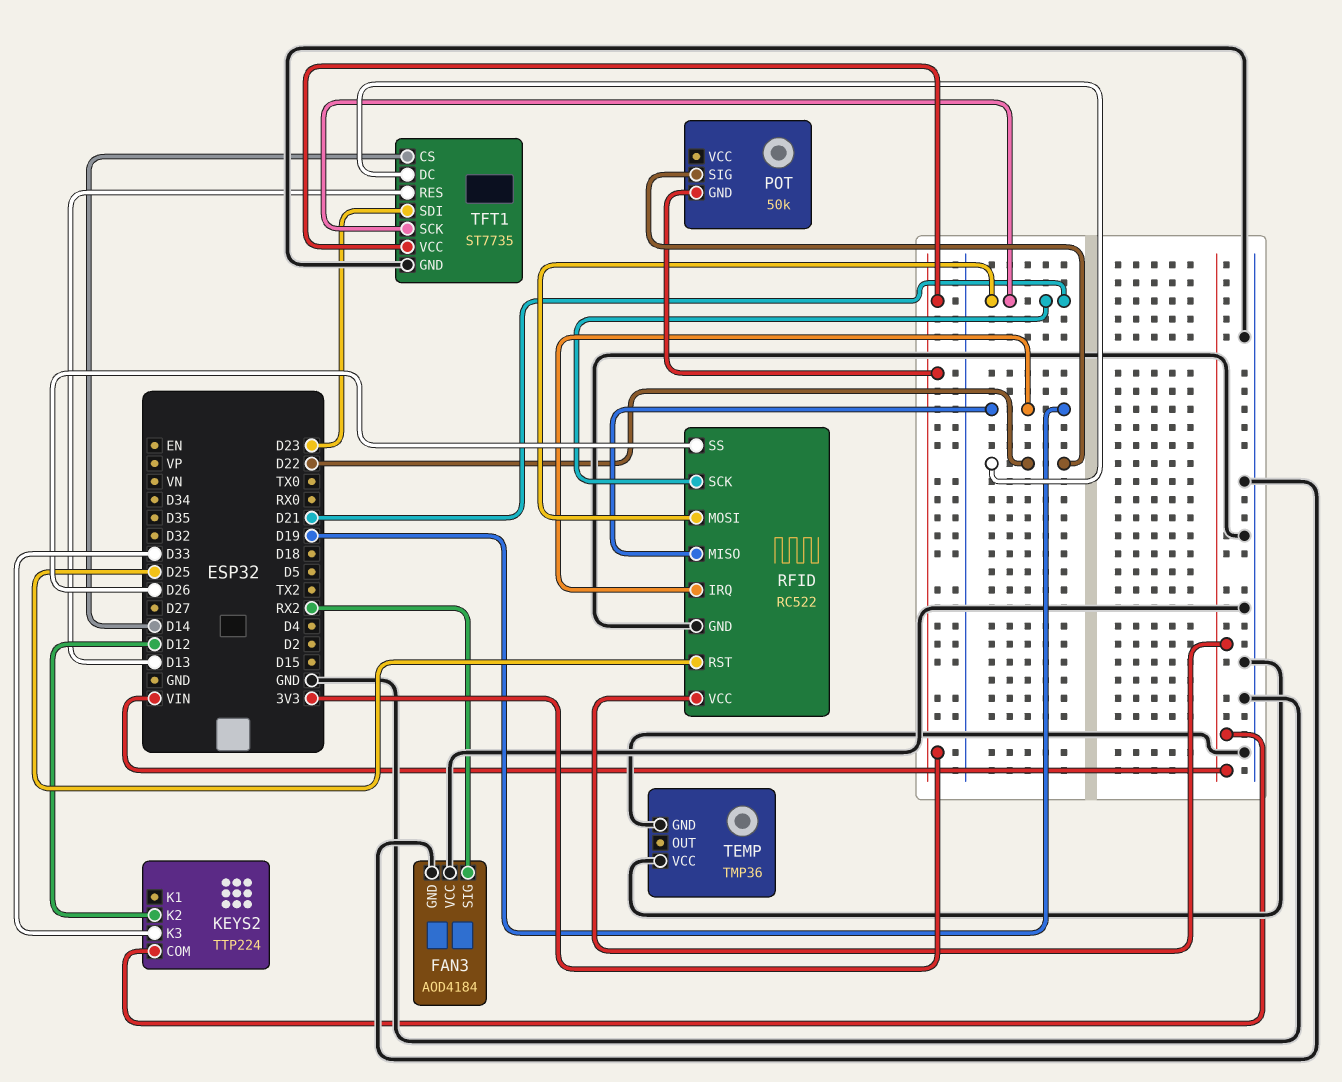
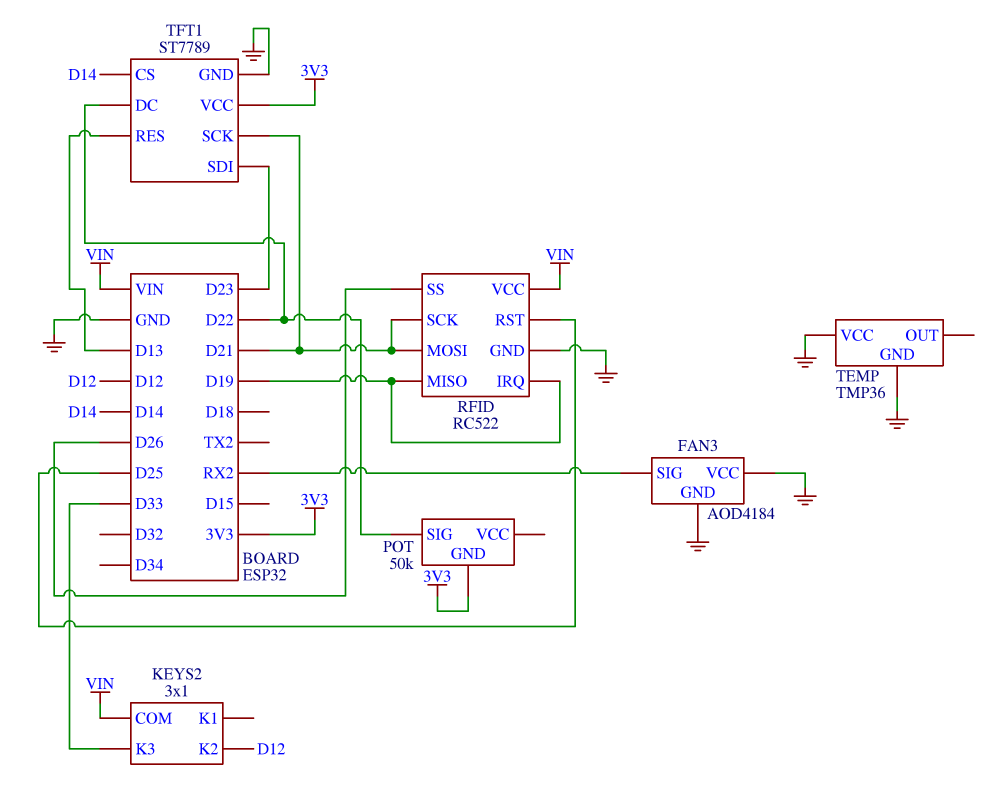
KEYS2: TTP224 -> 3x1
TFT1: ST7735 -> ST7789

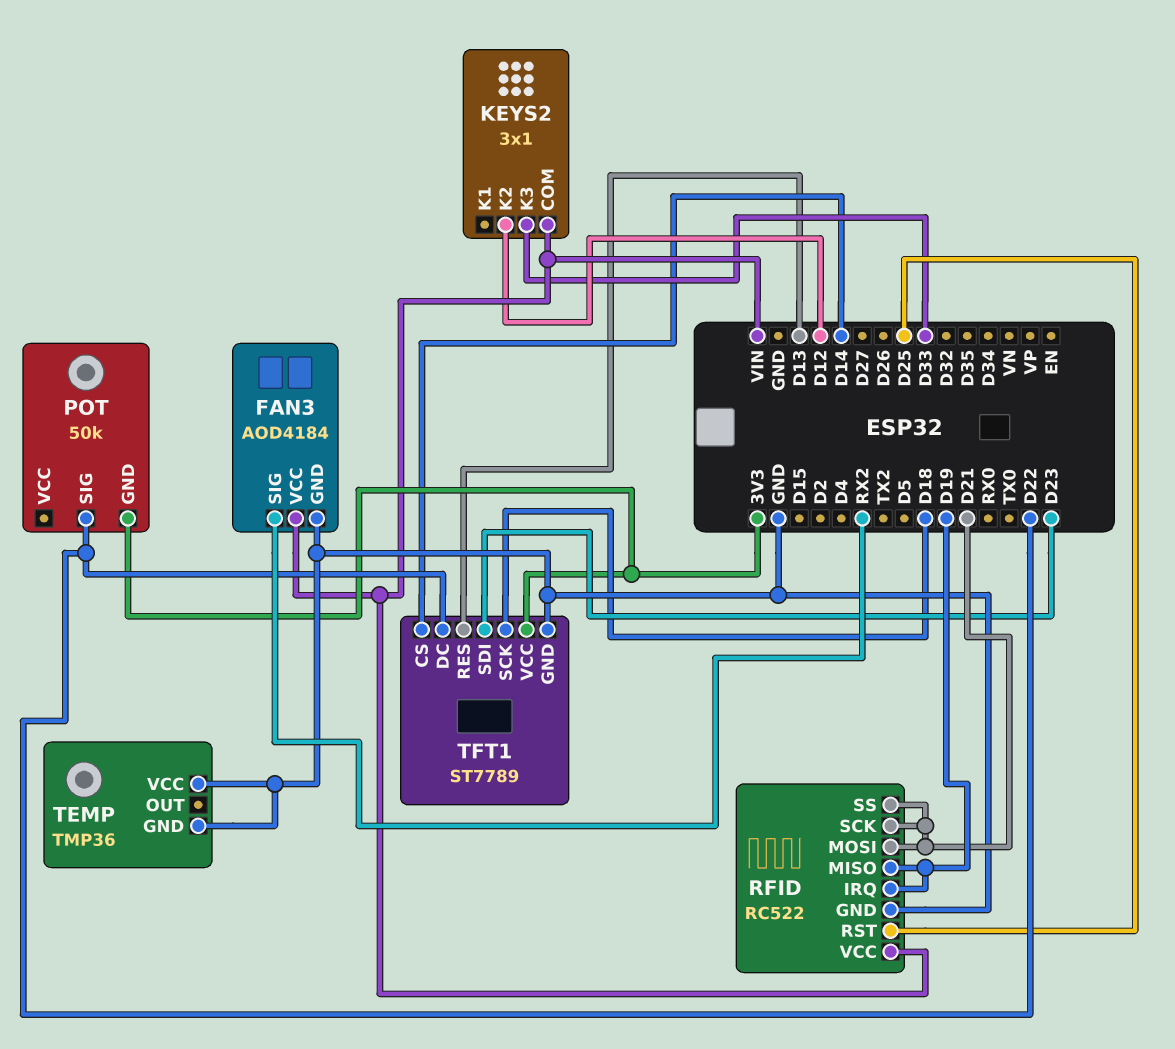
FAN3 pin VCC: GND -> VIN
RFID pin SS: D26 -> D21
TFT1 pin SCK: D21 -> D18

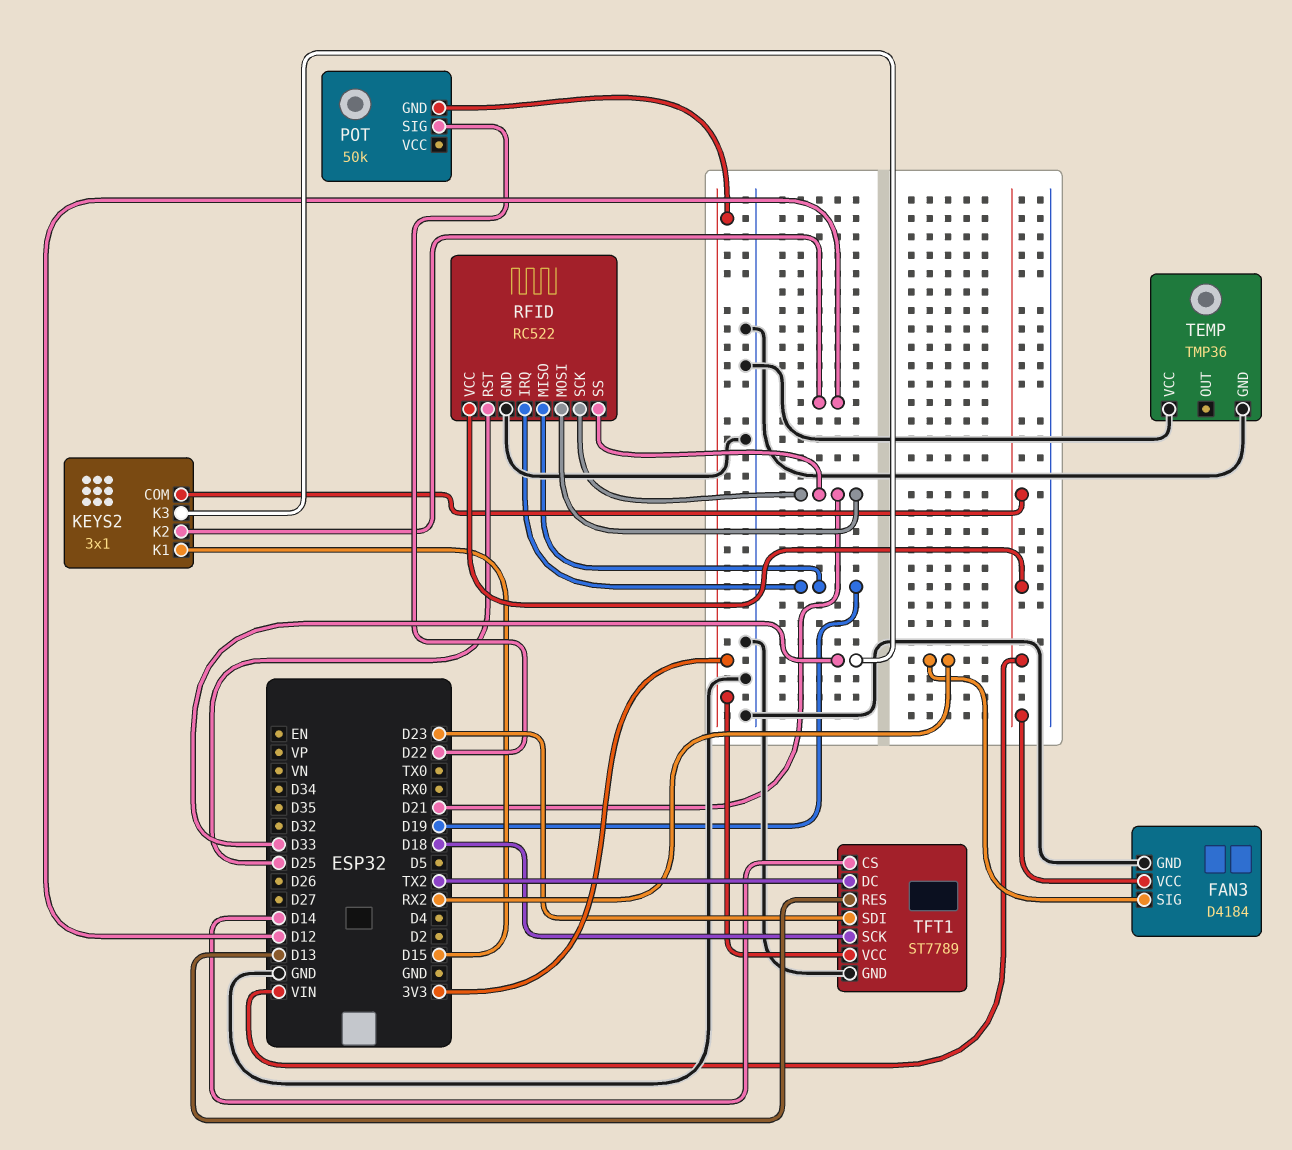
FAN3: AOD4184 -> D4184
KEYS2 pin K1: none -> D15
TFT1 pin DC: D22 -> TX2

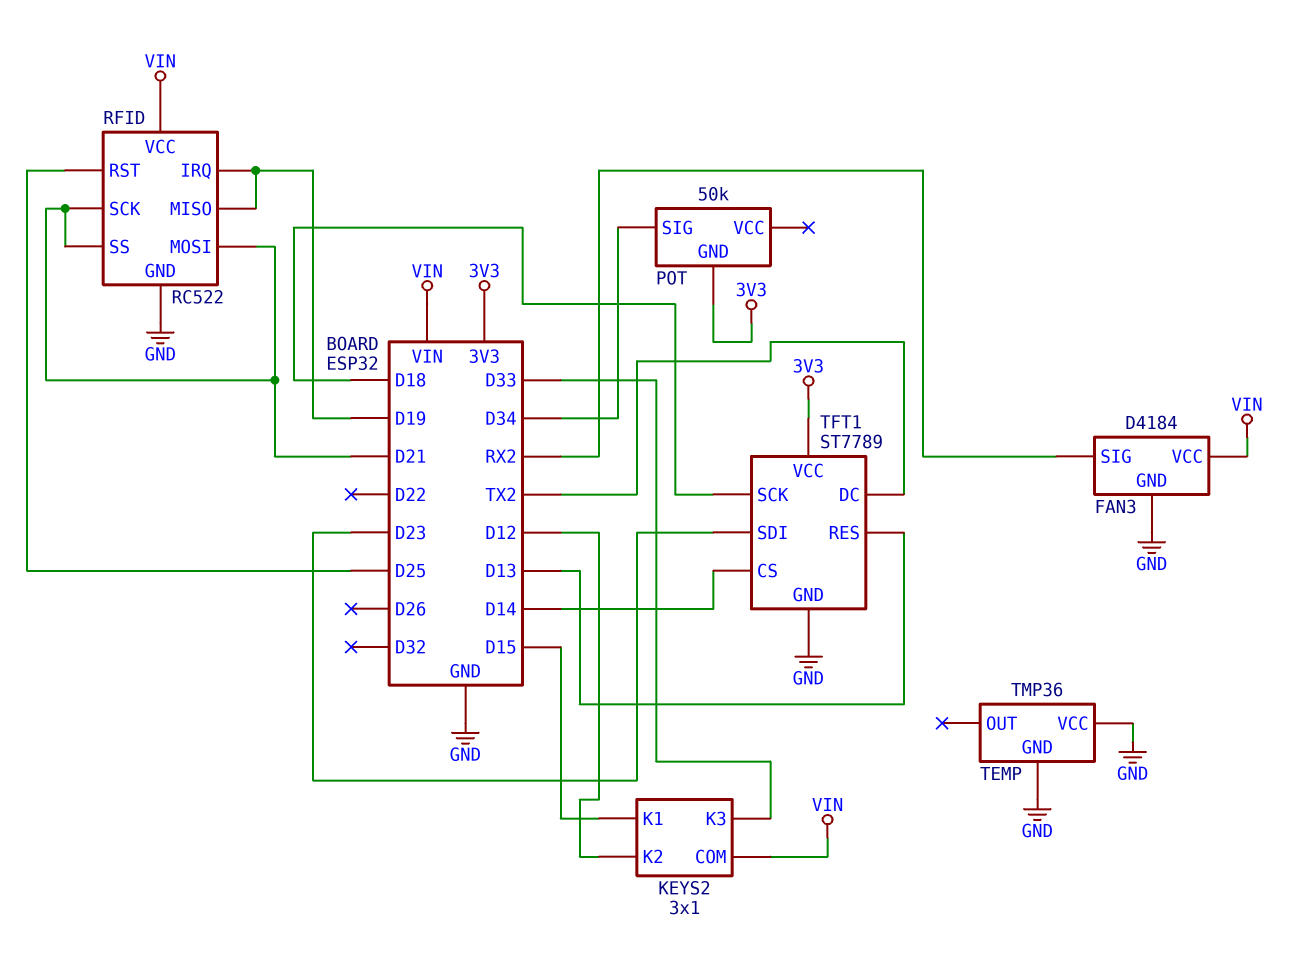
POT pin SIG: D22 -> D34

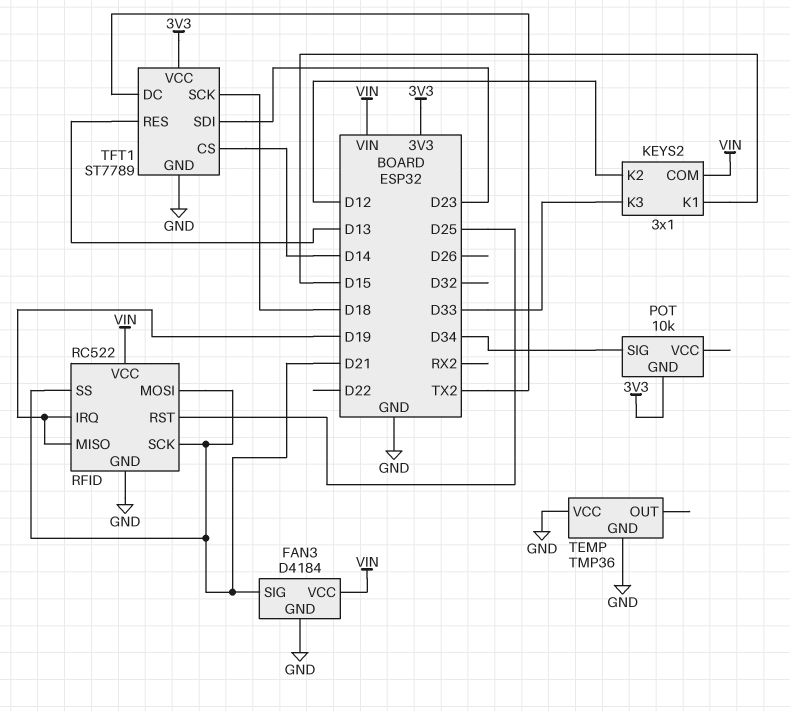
FAN3 pin SIG: RX2 -> D21
POT: 50k -> 10k

